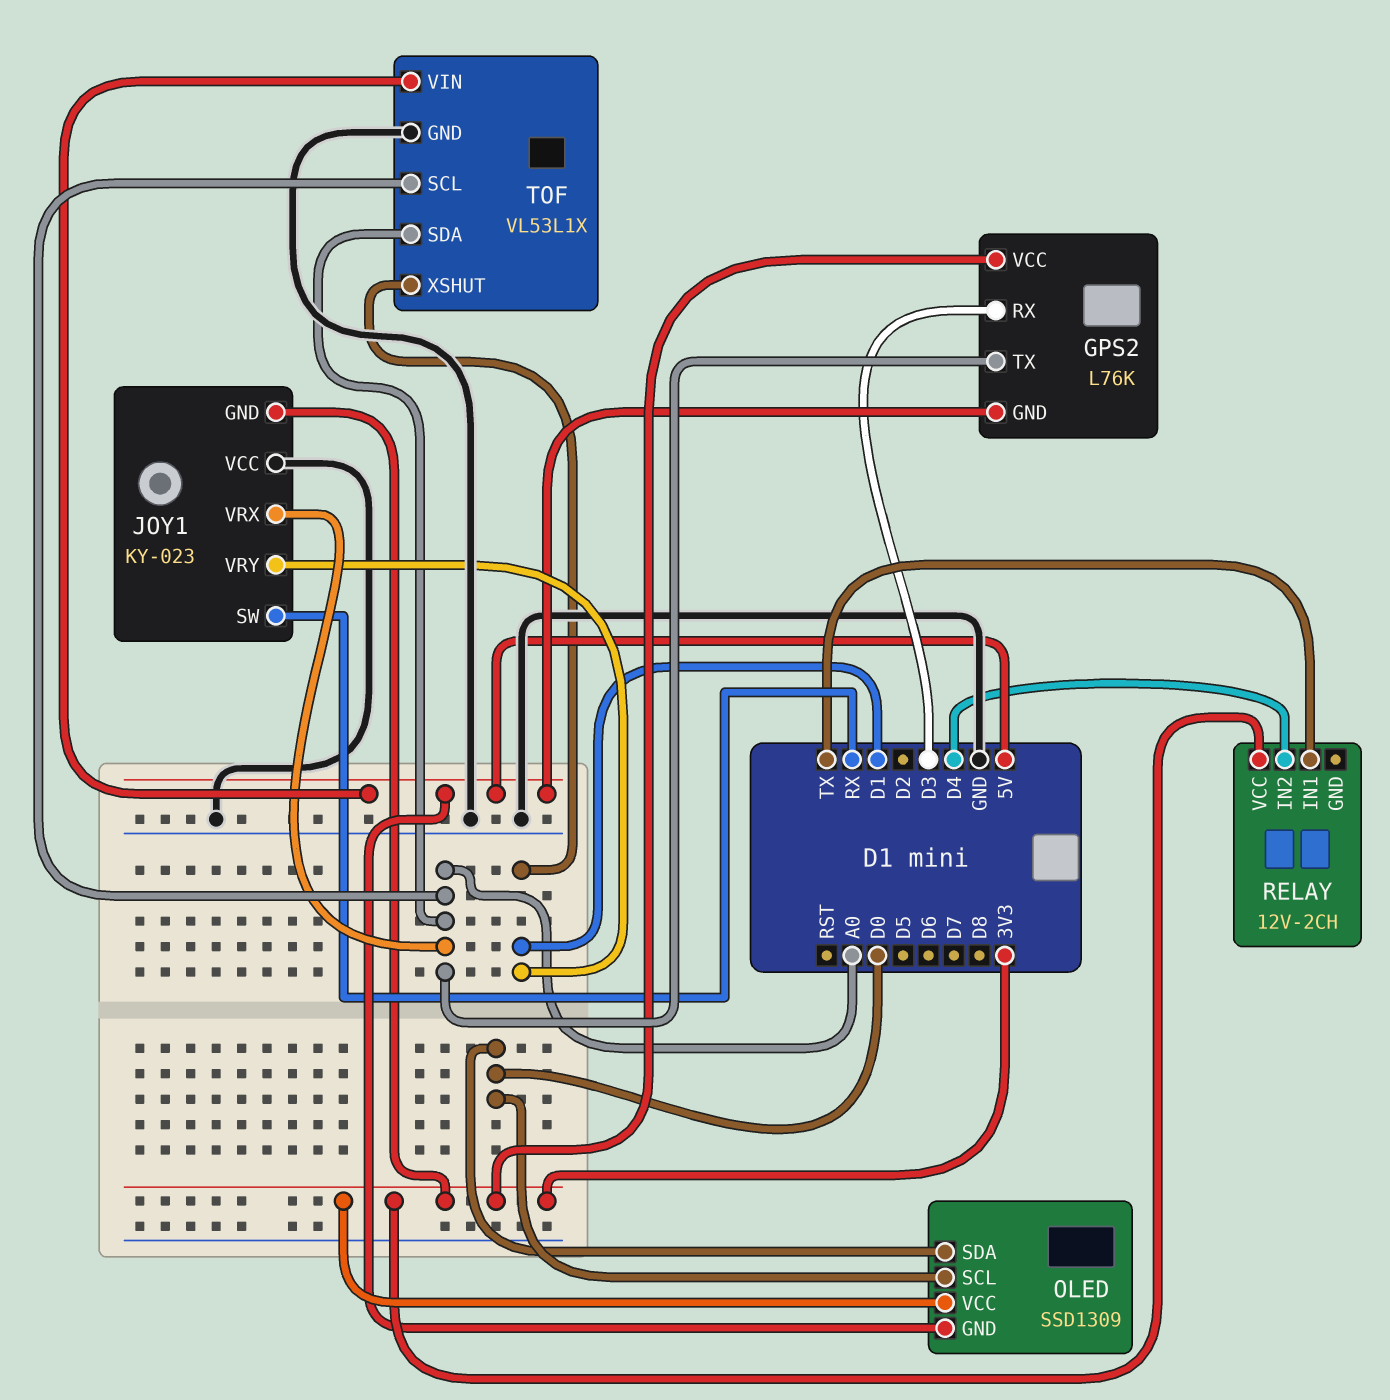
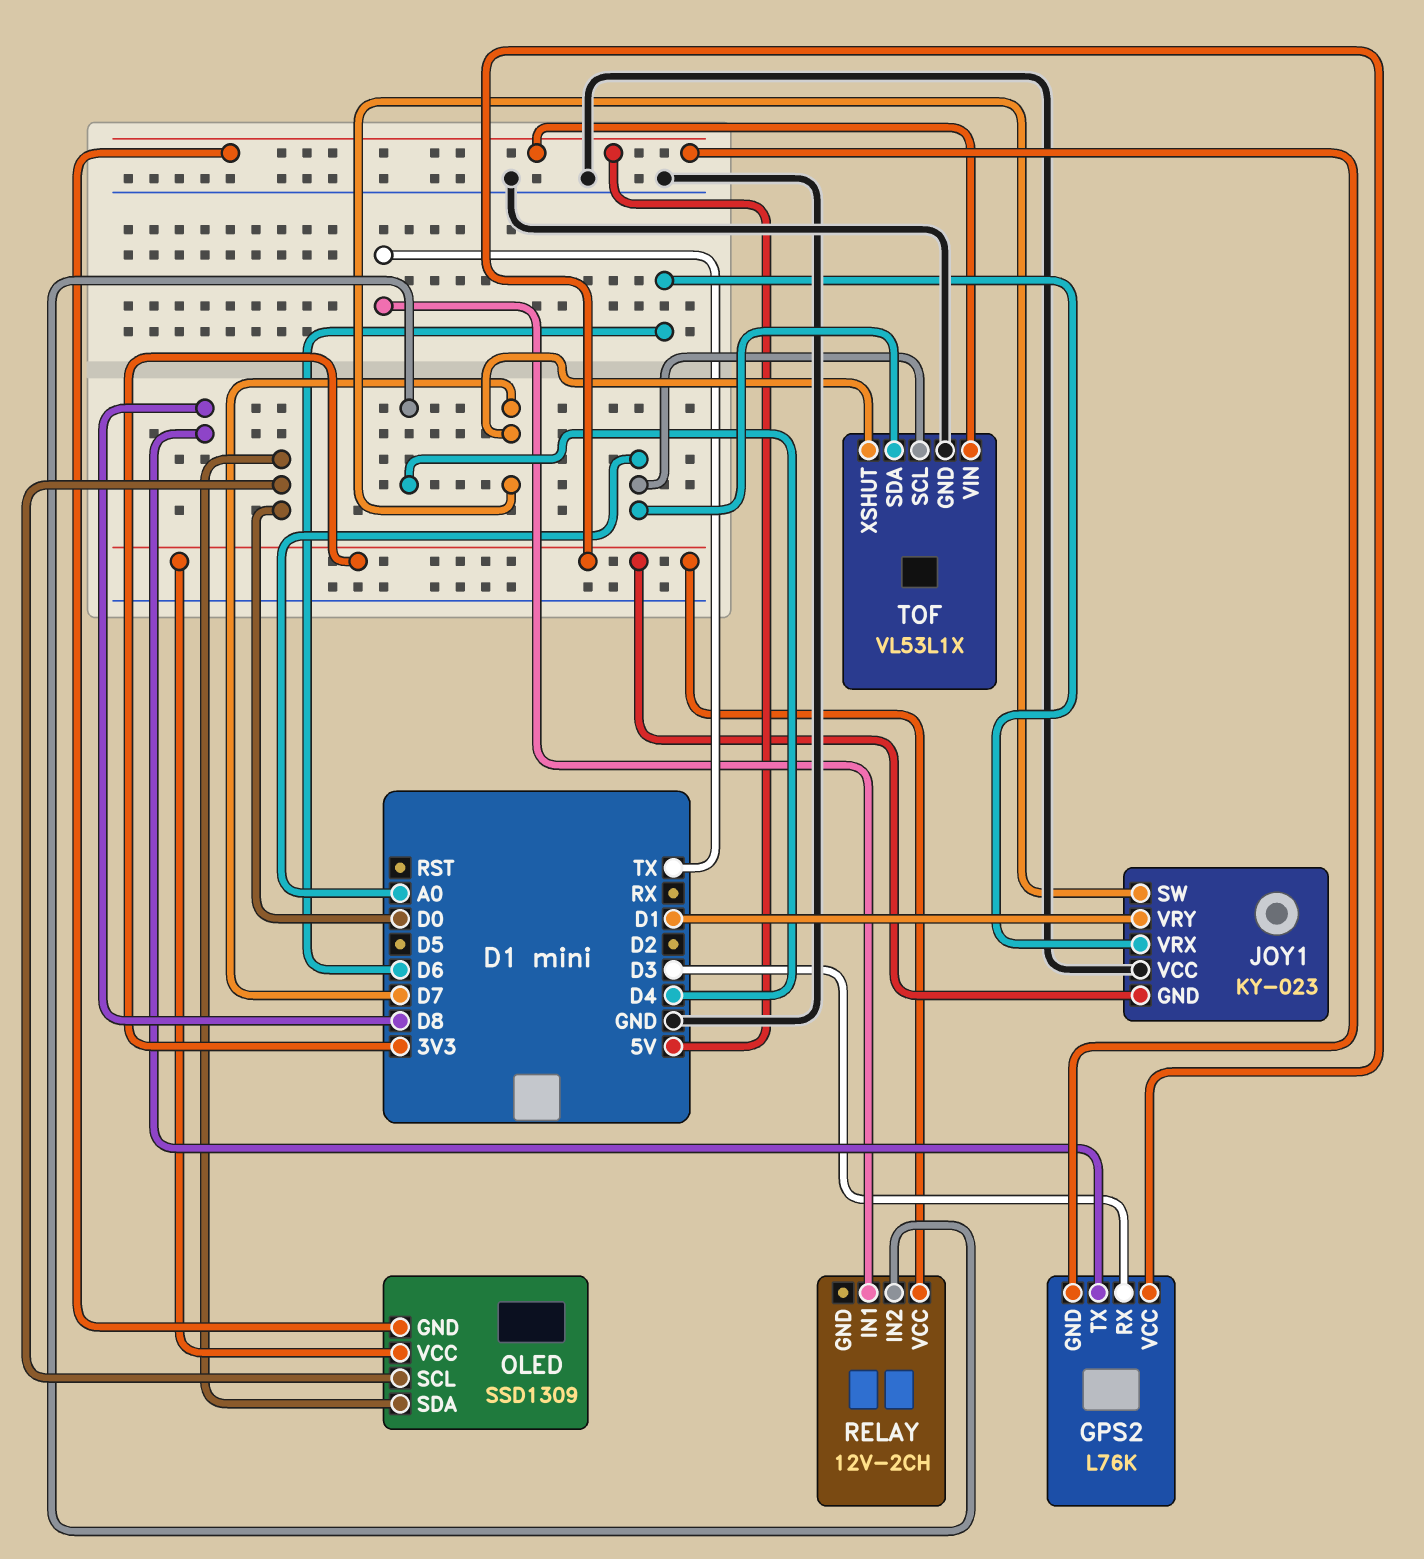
GPS2 pin TX: A0 -> D8
JOY1 pin SW: RX -> D7
JOY1 pin VRX: A0 -> D6
TOF pin XSHUT: D1 -> D7

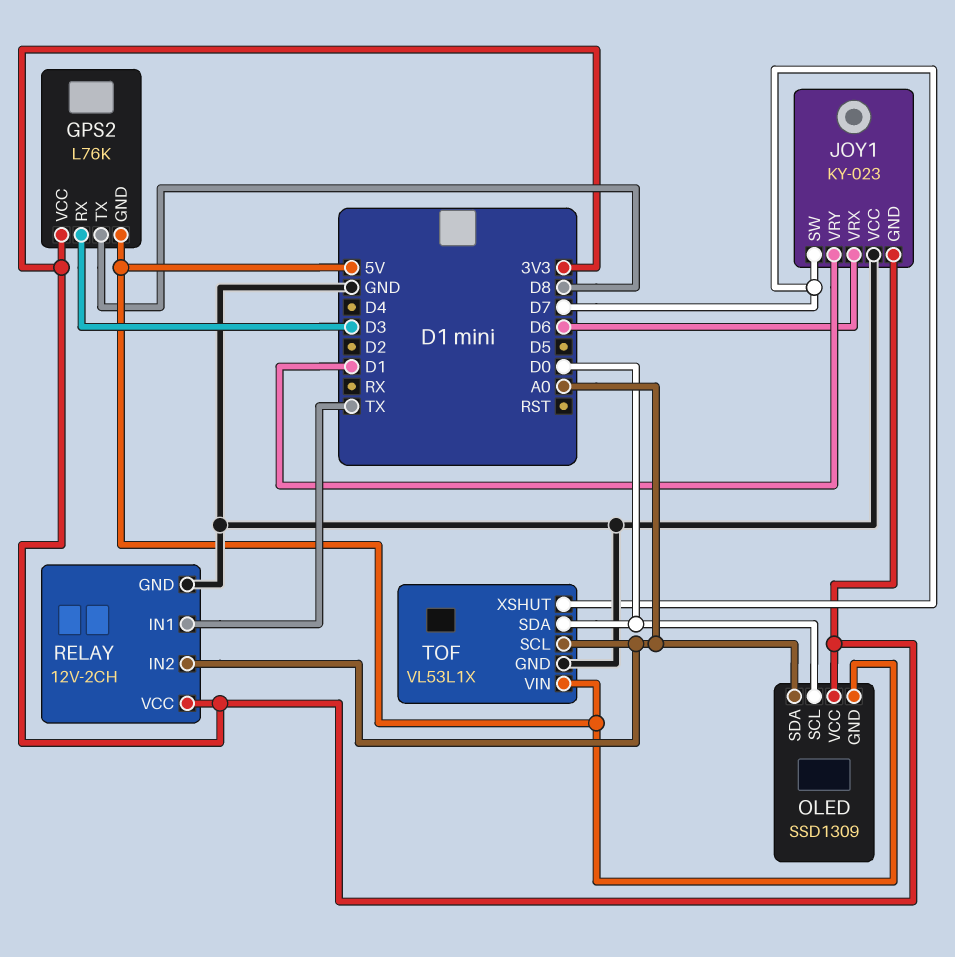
OLED pin SDA: D0 -> A0
RELAY pin GND: none -> GND
RELAY pin IN2: D4 -> A0
TOF pin SDA: A0 -> D0

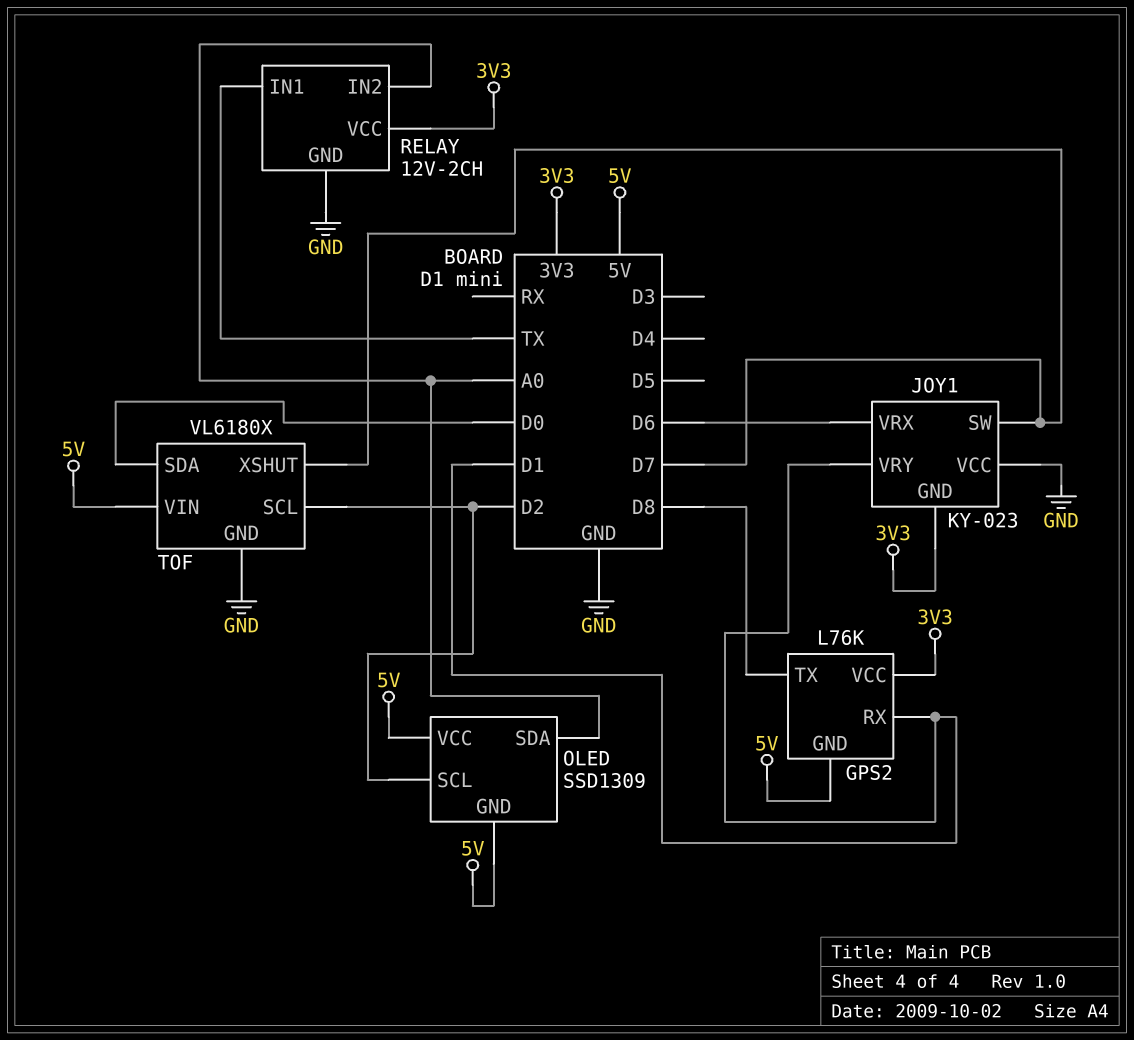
GPS2 pin RX: D3 -> D1
OLED pin SCL: D0 -> D2
OLED pin VCC: 3V3 -> 5V
TOF: VL53L1X -> VL6180X
TOF pin SCL: A0 -> D2

